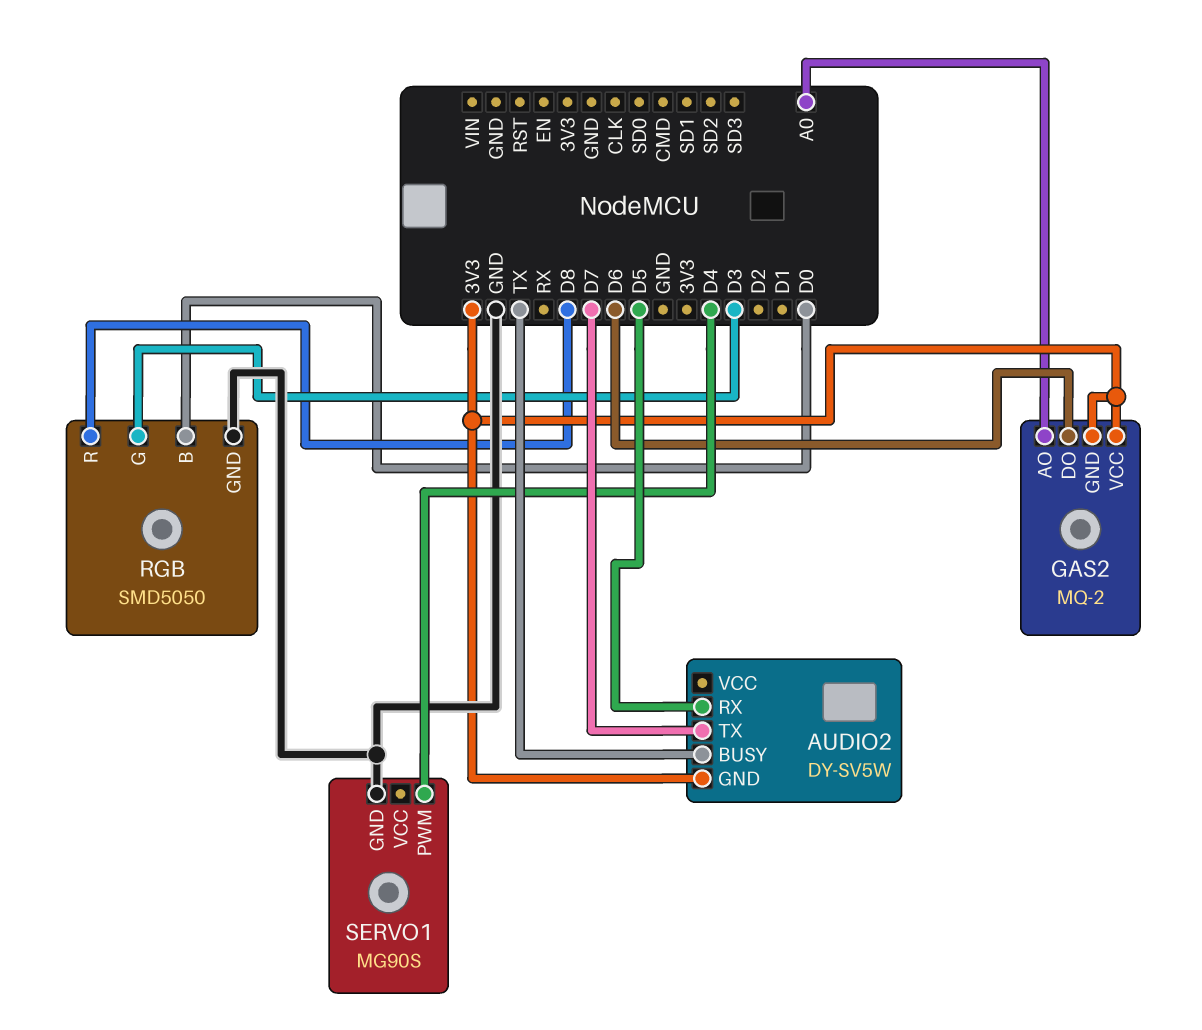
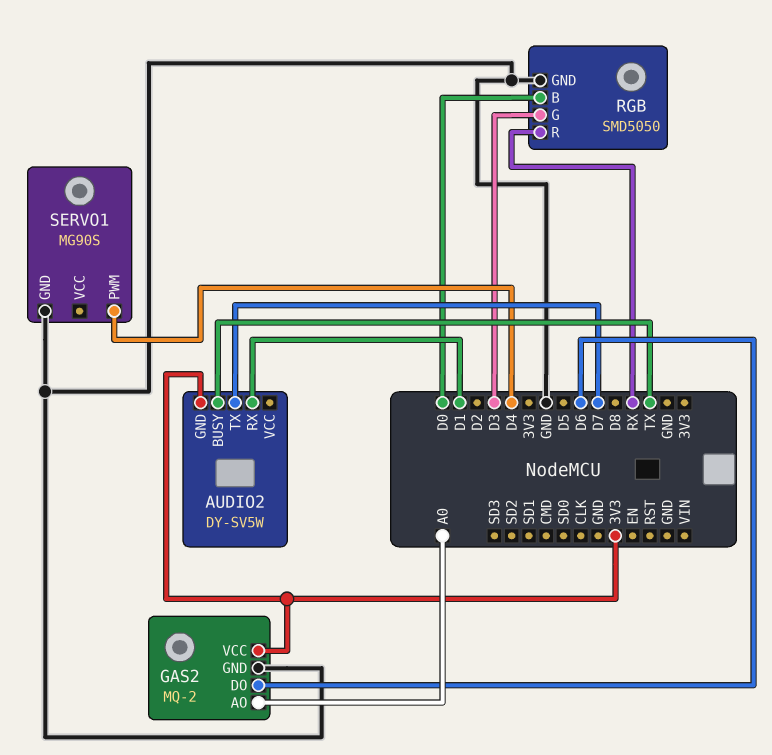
AUDIO2 pin RX: D5 -> D1
GAS2 pin GND: 3V3 -> GND
RGB pin R: D8 -> RX

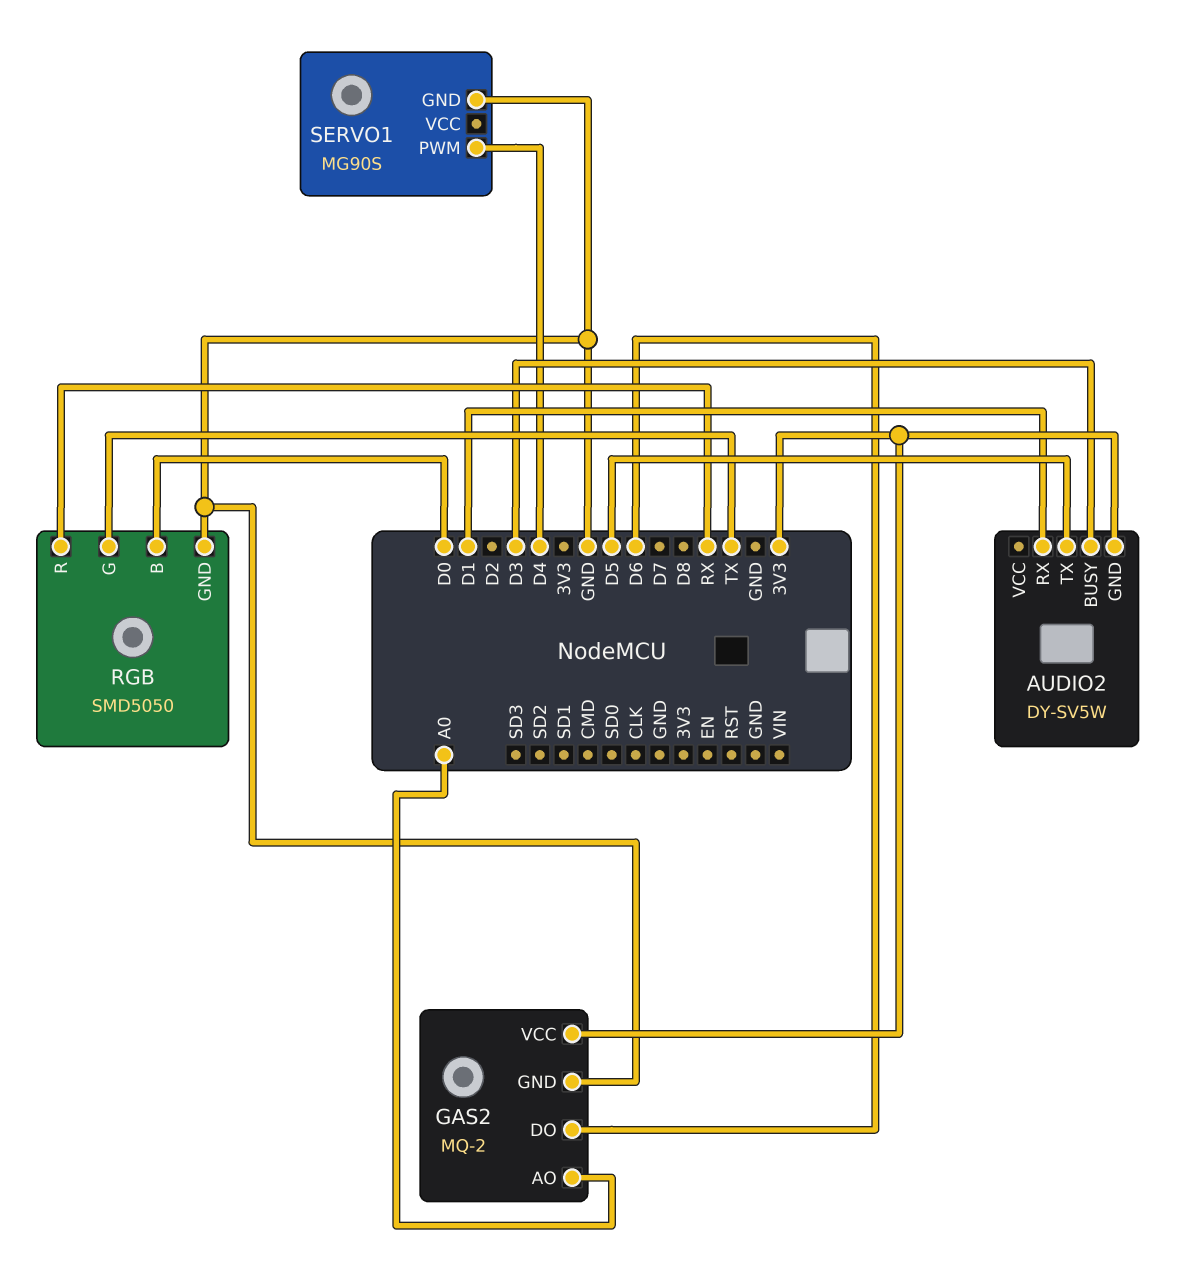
AUDIO2 pin BUSY: TX -> D3
AUDIO2 pin TX: D7 -> D5
RGB pin G: D3 -> TX

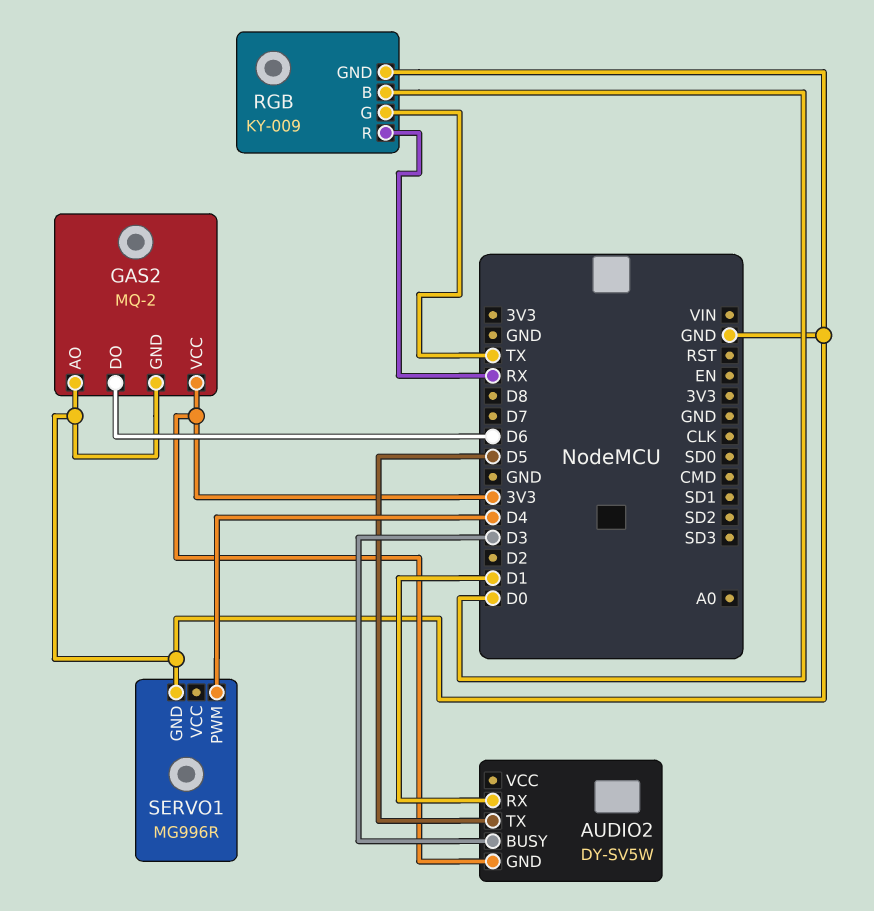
GAS2 pin AO: A0 -> GND
RGB: SMD5050 -> KY-009
SERVO1: MG90S -> MG996R

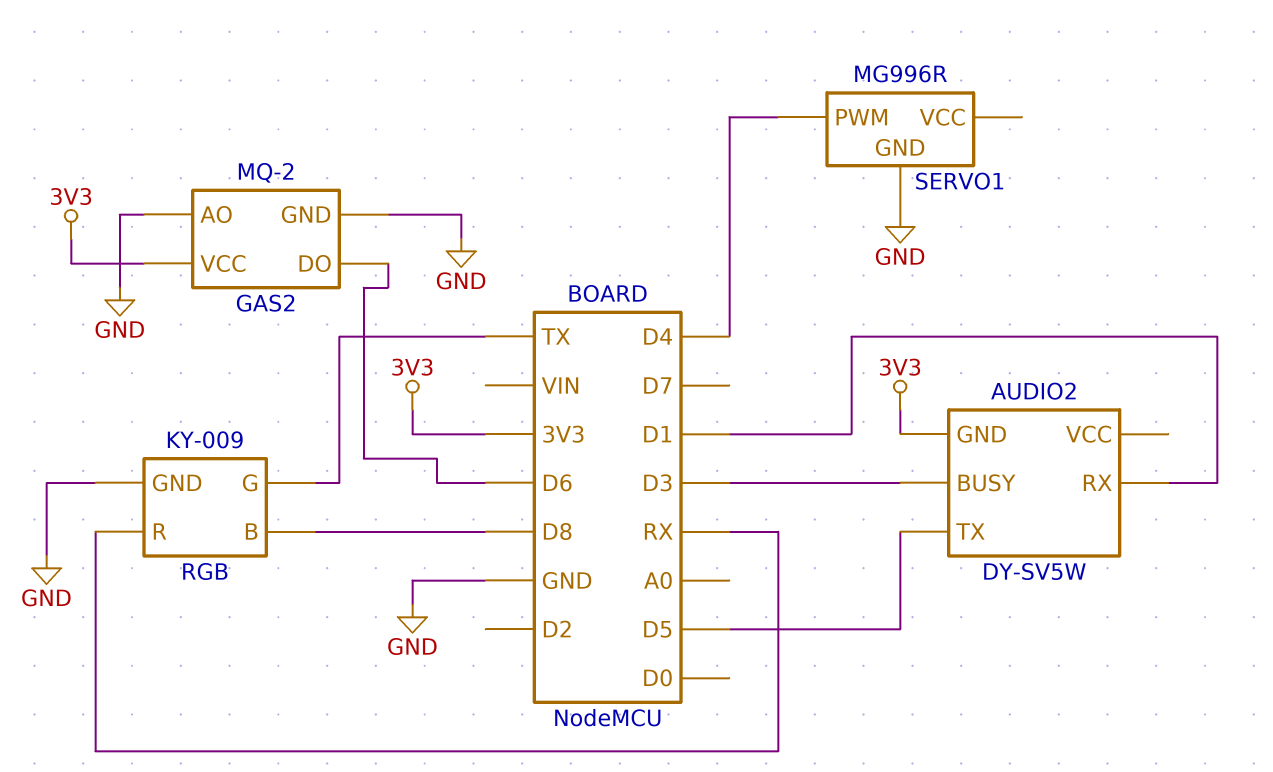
RGB pin B: D0 -> D8

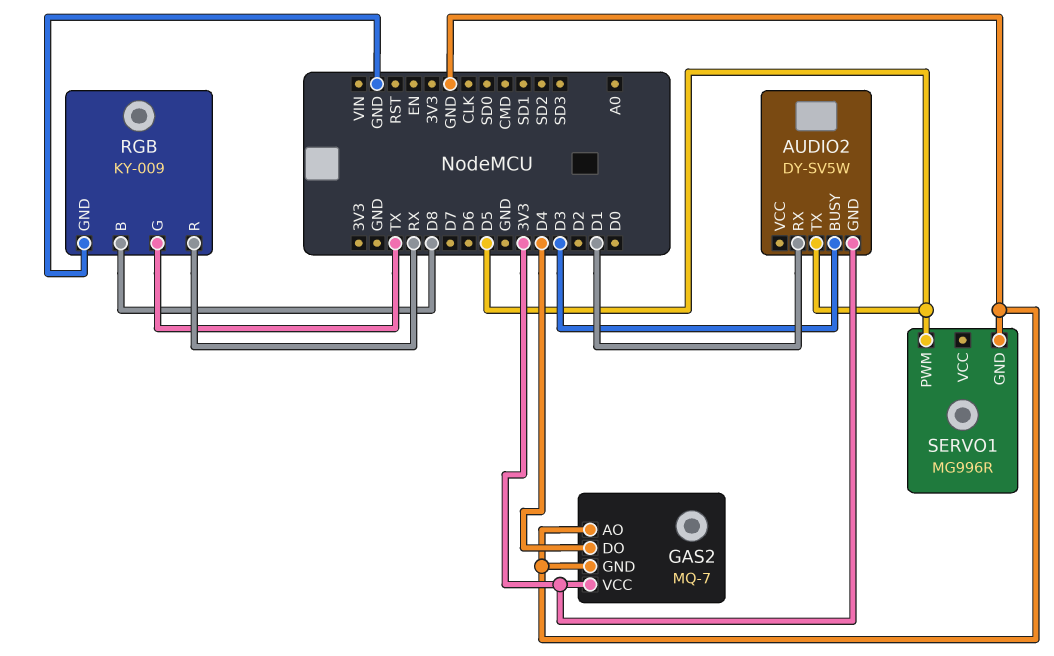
GAS2: MQ-2 -> MQ-7
GAS2 pin DO: D6 -> D4
SERVO1 pin PWM: D4 -> D5

